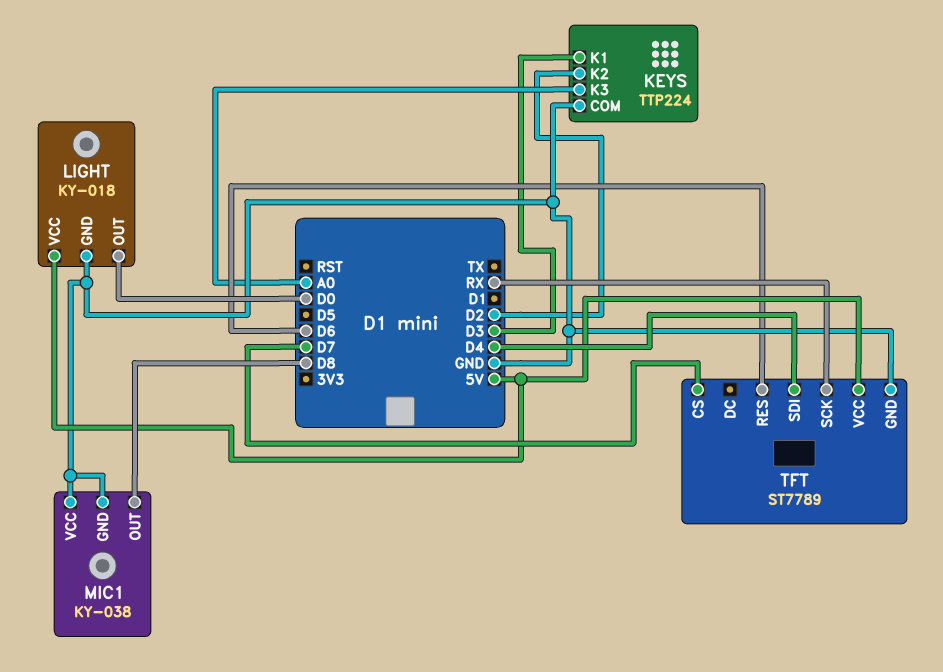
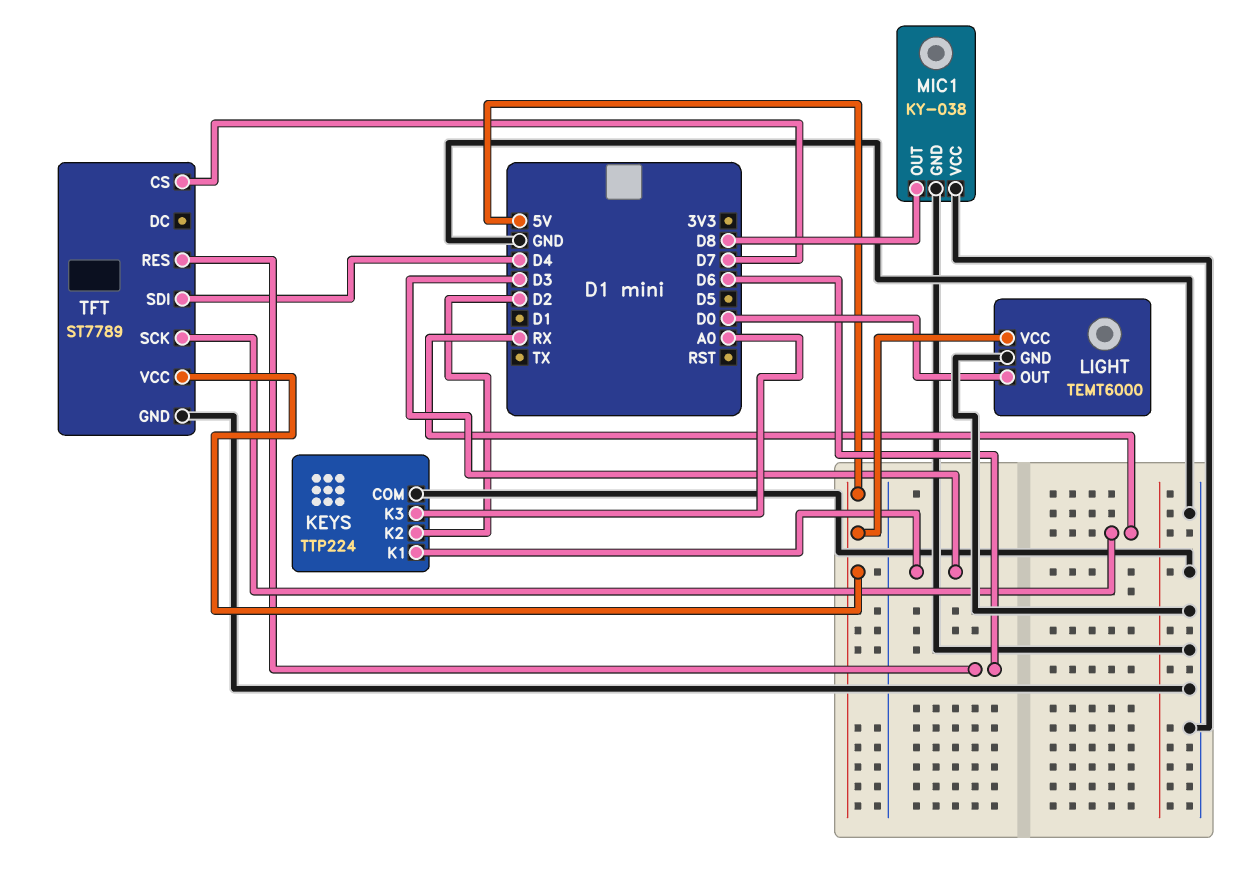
LIGHT: KY-018 -> TEMT6000

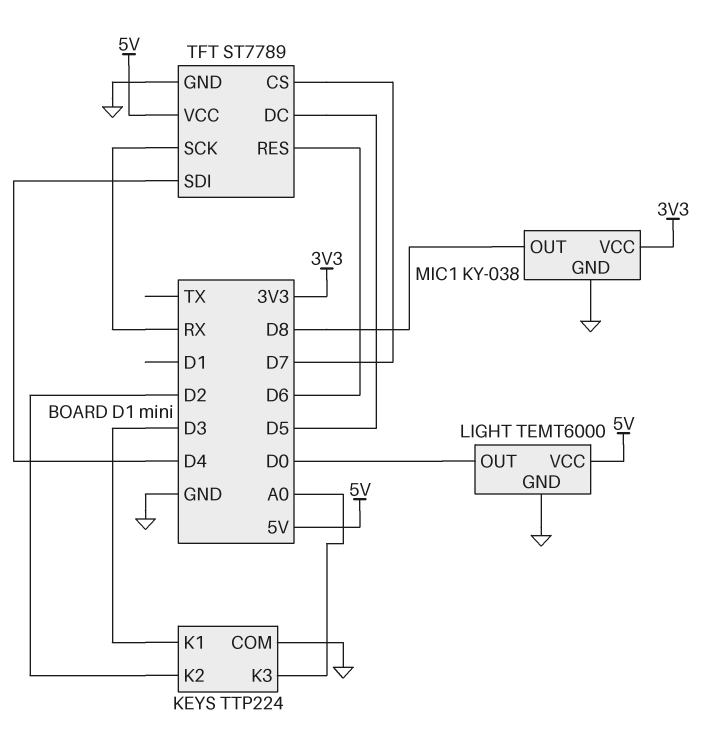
MIC1 pin VCC: GND -> 3V3
TFT pin DC: none -> D5

